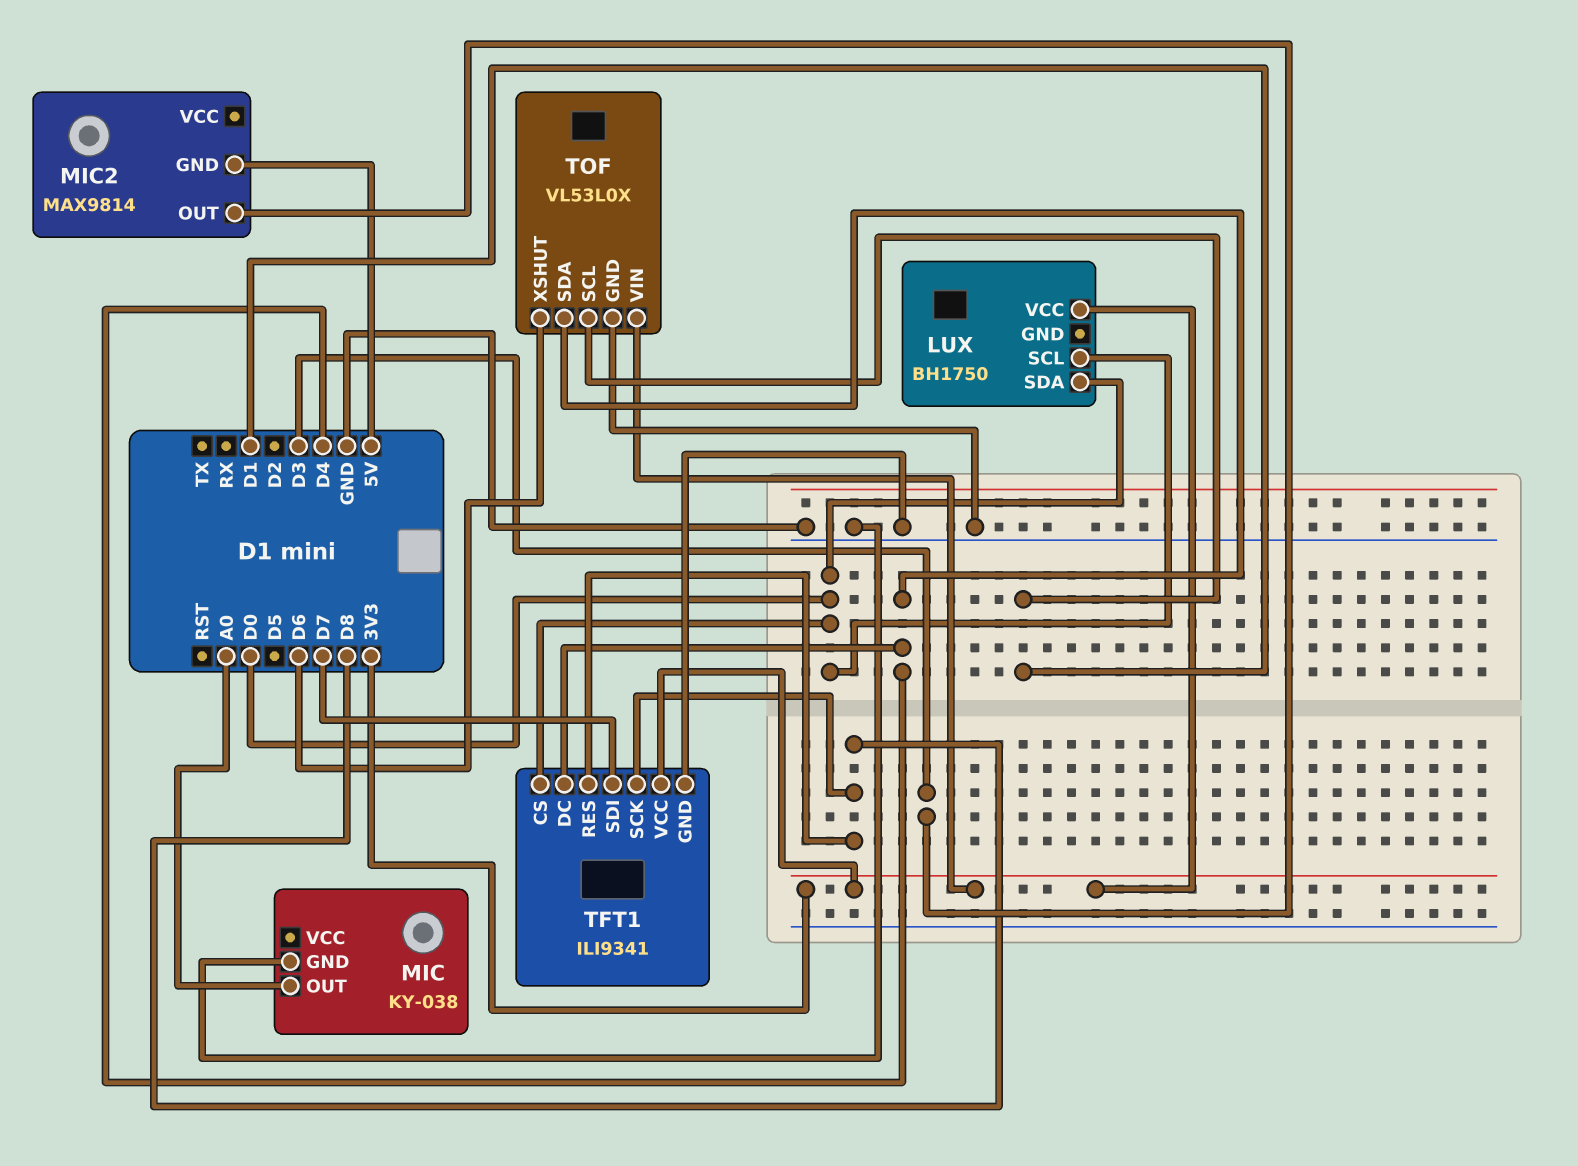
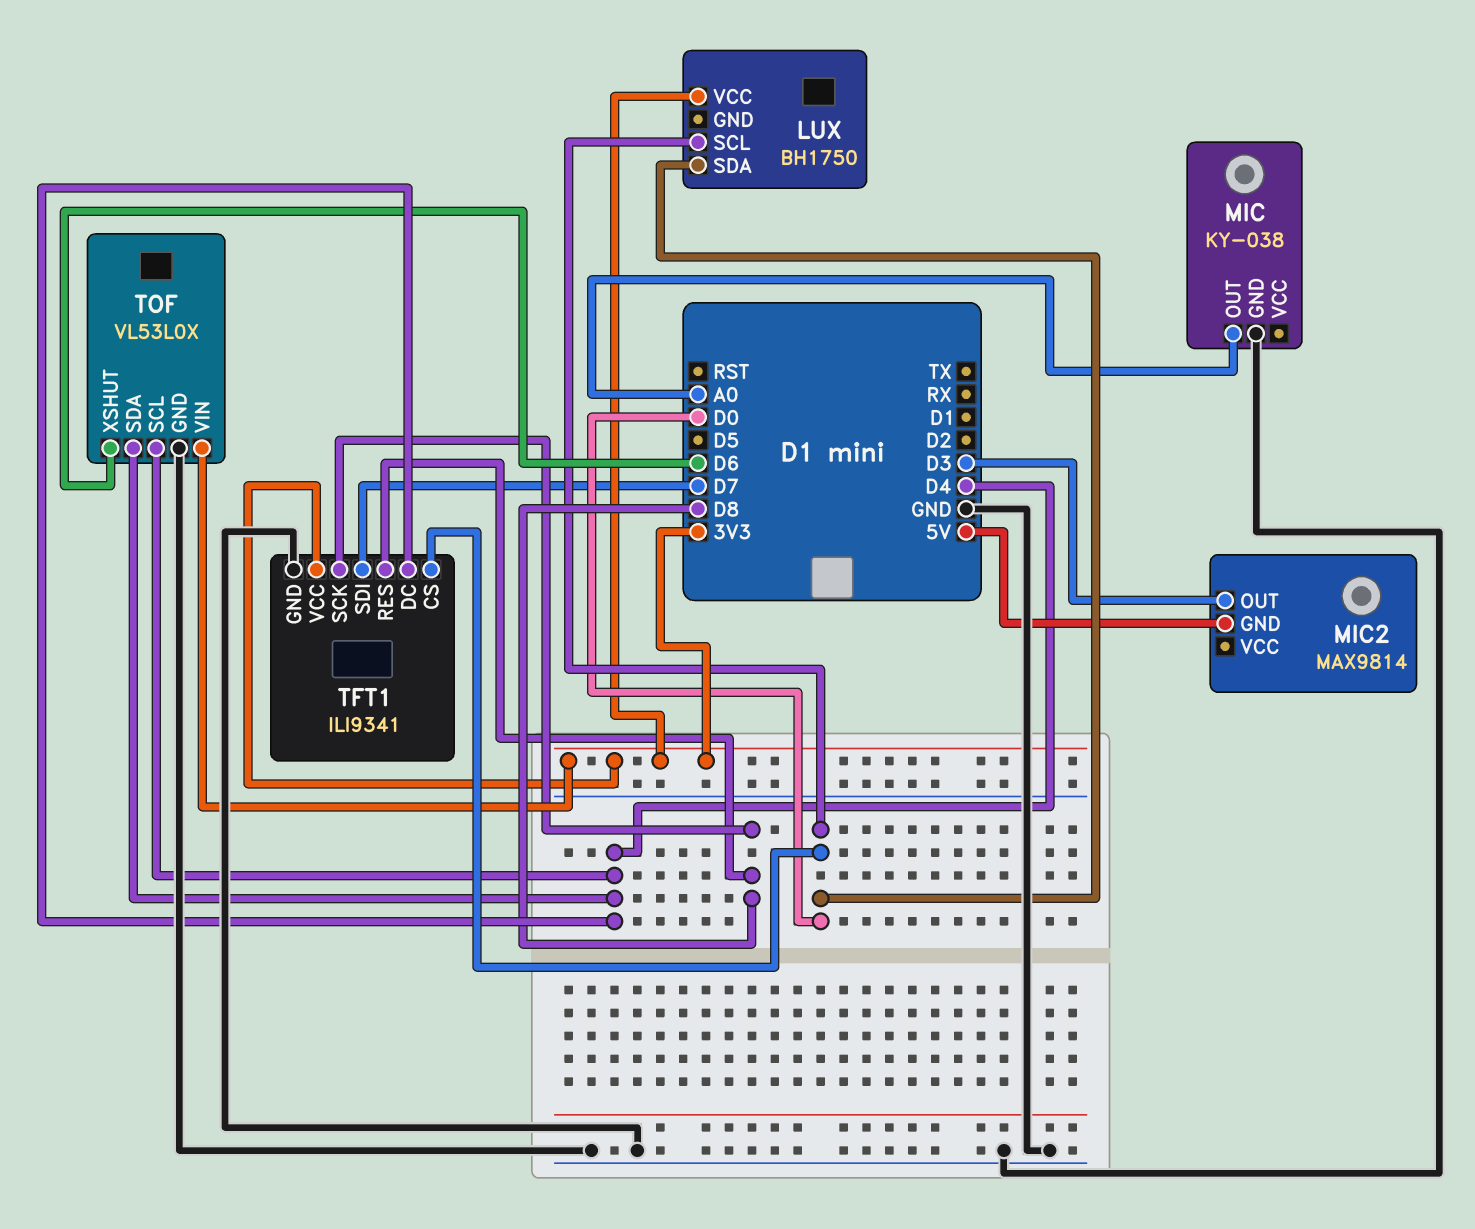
TOF pin SCL: D1 -> D4

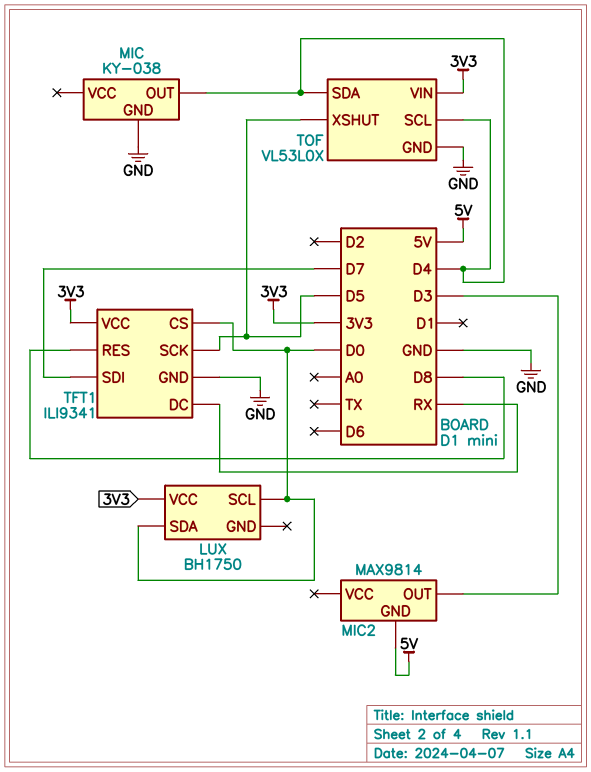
MIC pin OUT: A0 -> D4
TFT1 pin DC: D4 -> RX
TFT1 pin SCK: D8 -> D5
TOF pin XSHUT: D6 -> D5

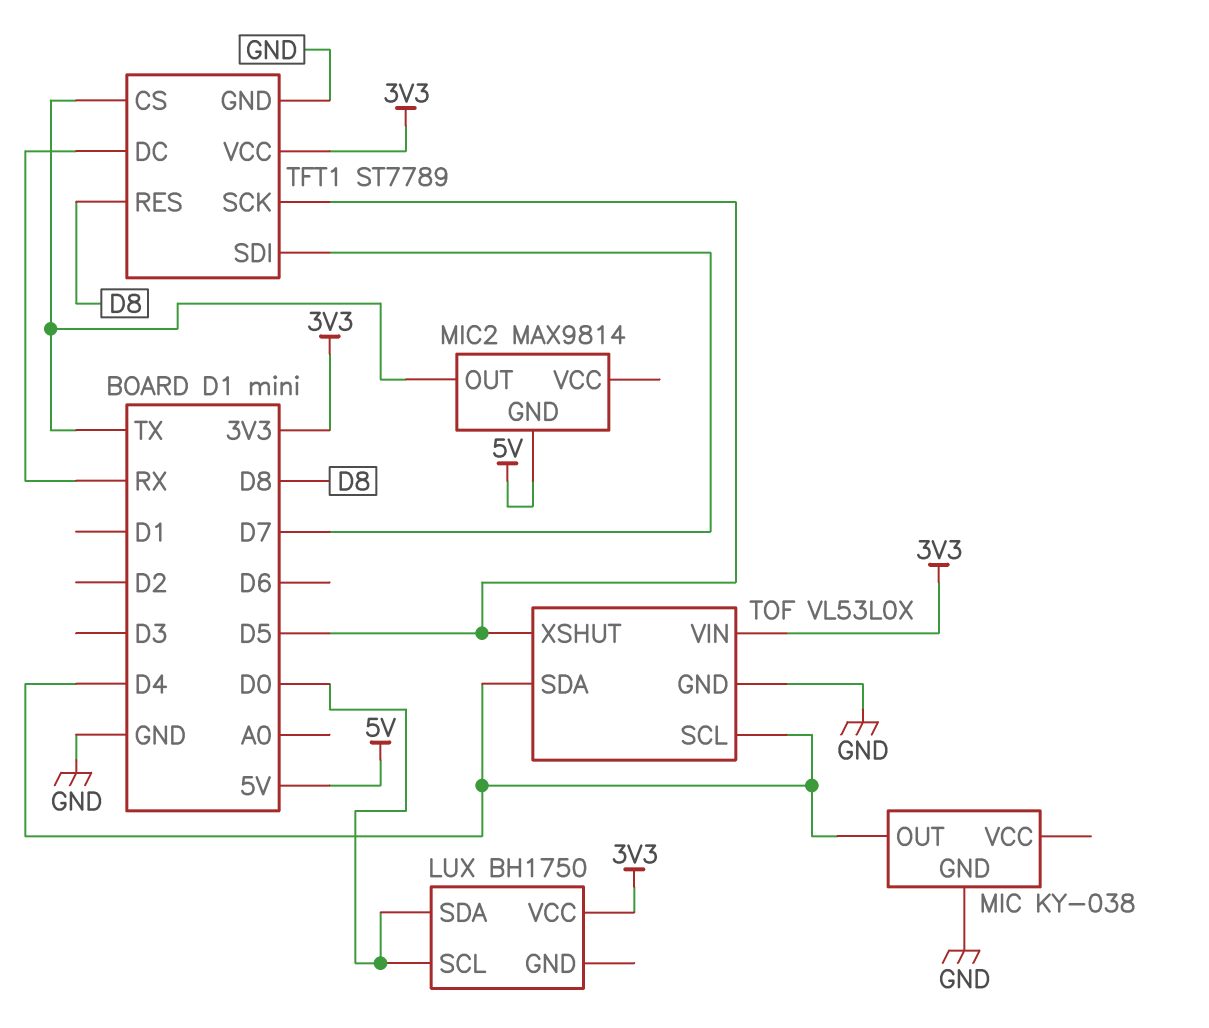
MIC2 pin OUT: D3 -> TX
TFT1: ILI9341 -> ST7789
TFT1 pin CS: D0 -> TX

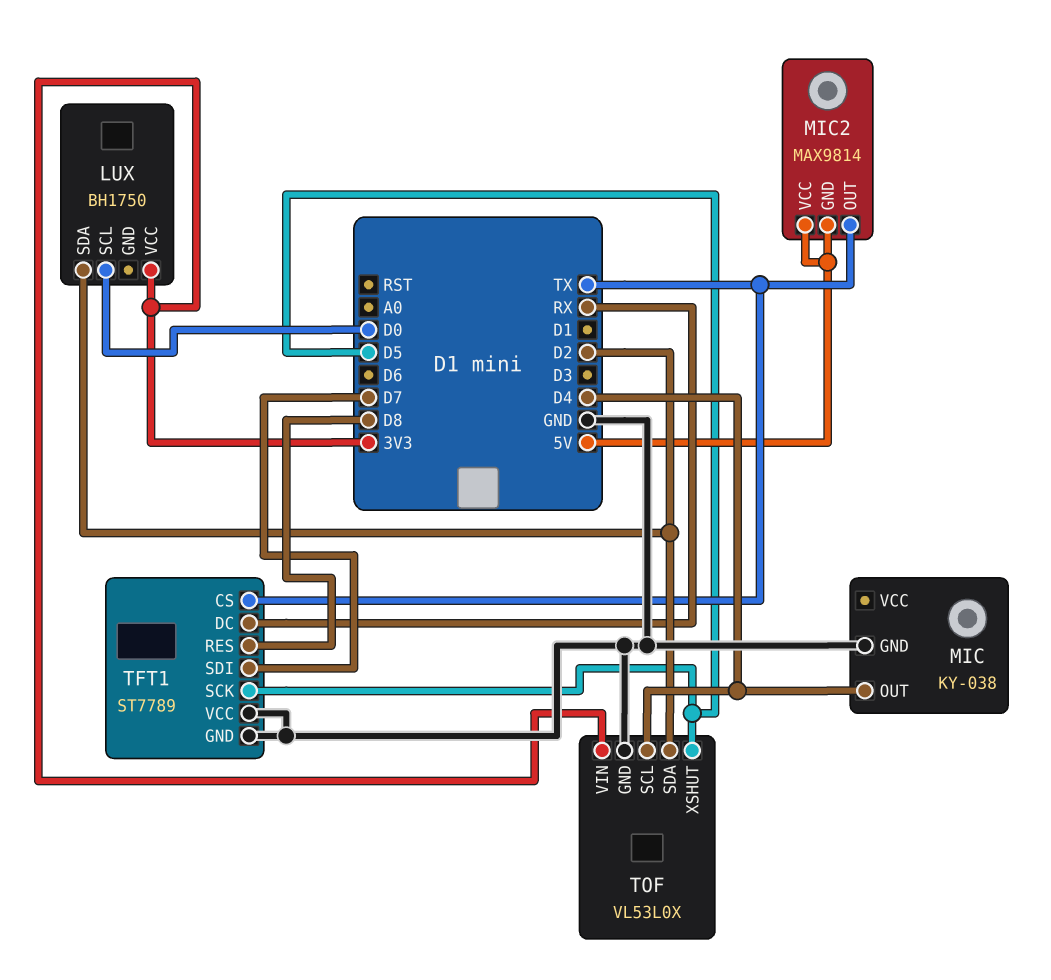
LUX pin SDA: D0 -> D2
MIC2 pin VCC: none -> 5V
TFT1 pin VCC: 3V3 -> GND
TOF pin SDA: D4 -> D2

